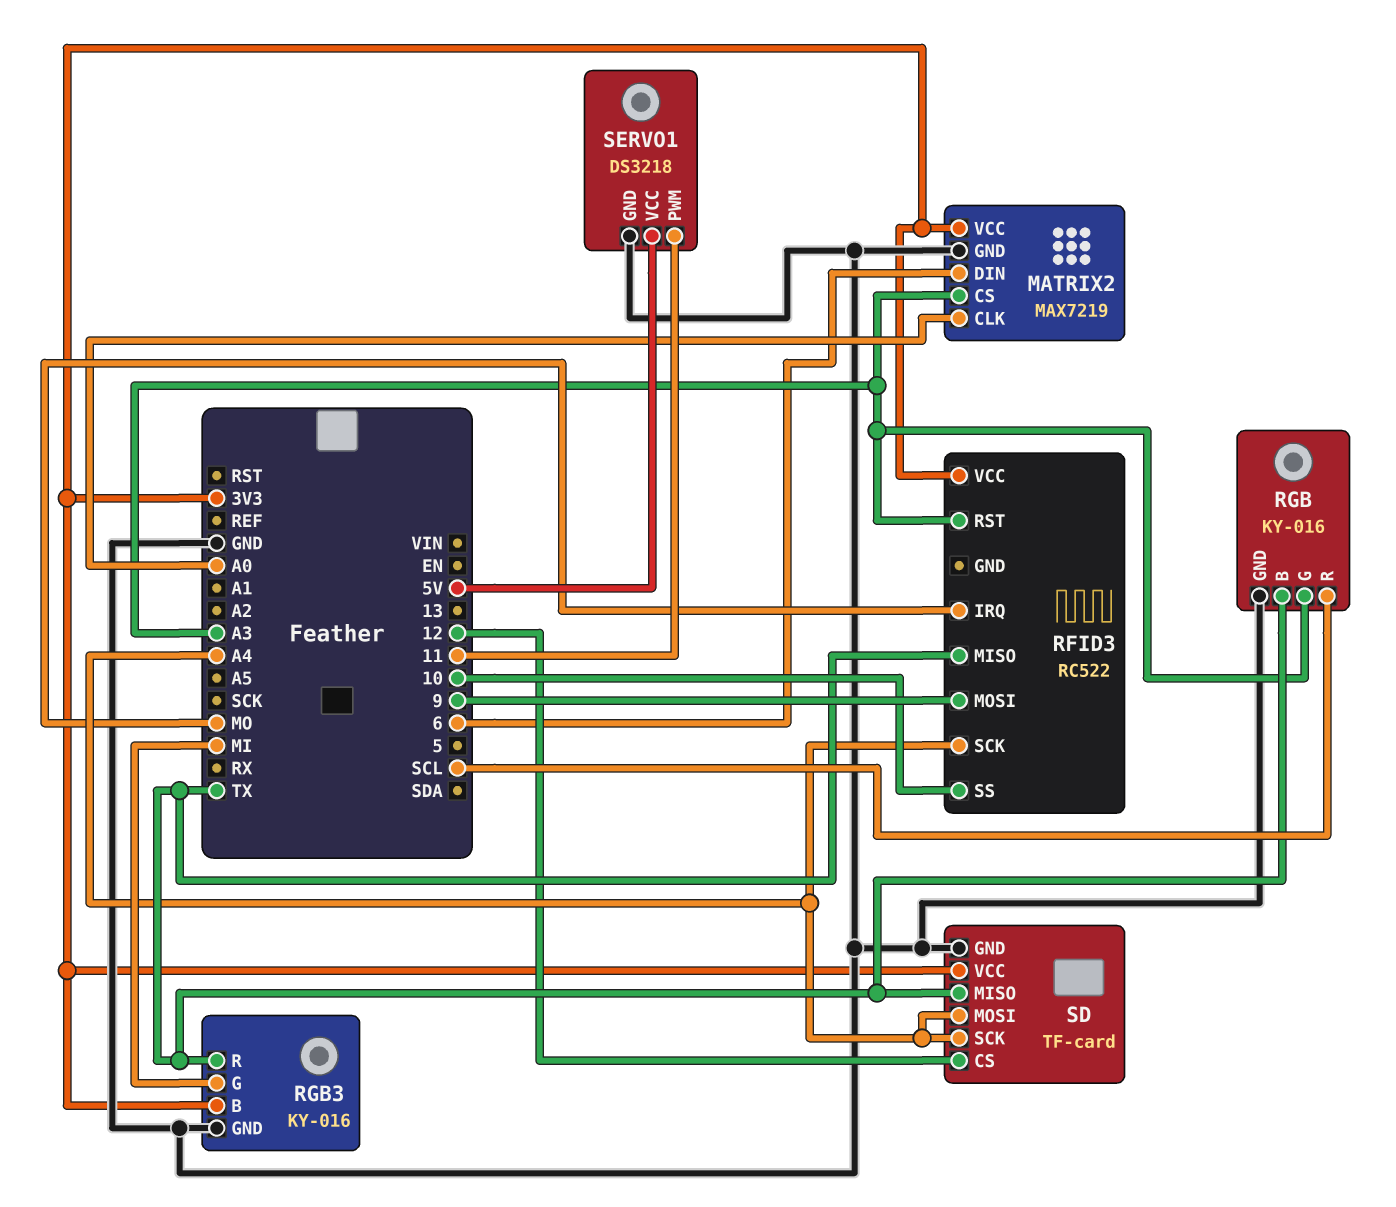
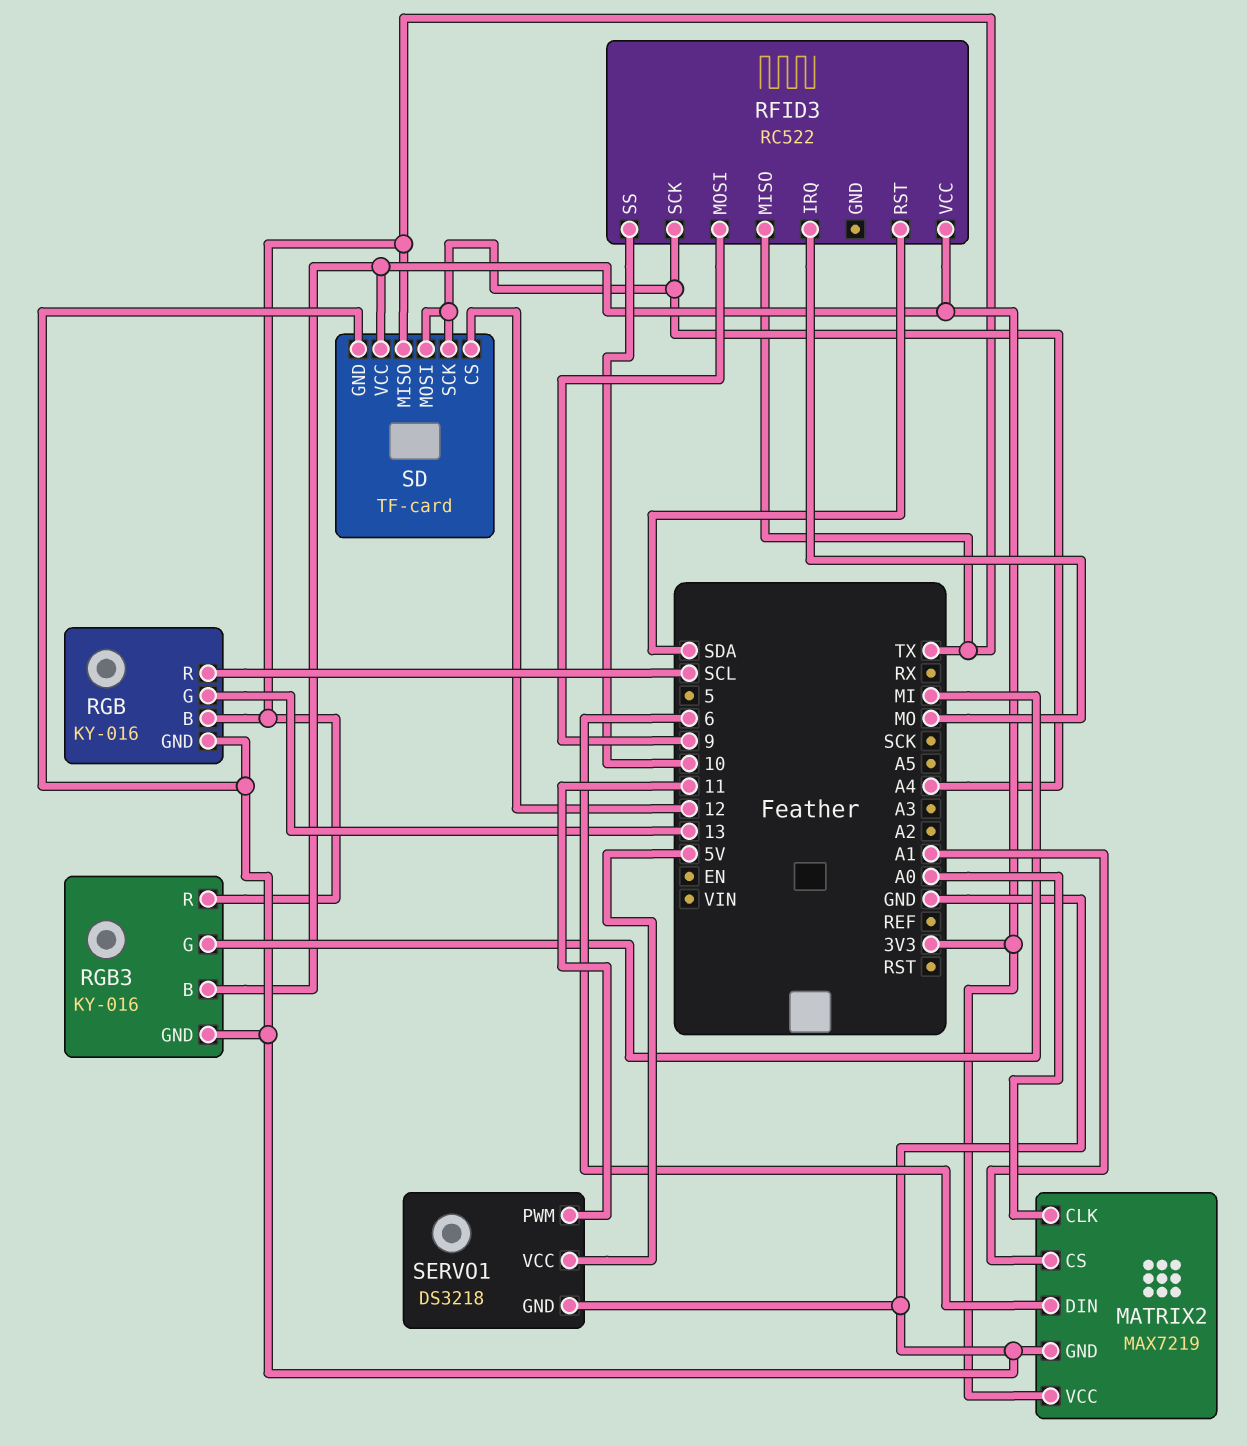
MATRIX2 pin CS: A3 -> A1
RFID3 pin RST: A3 -> SDA
RGB pin G: A3 -> 13

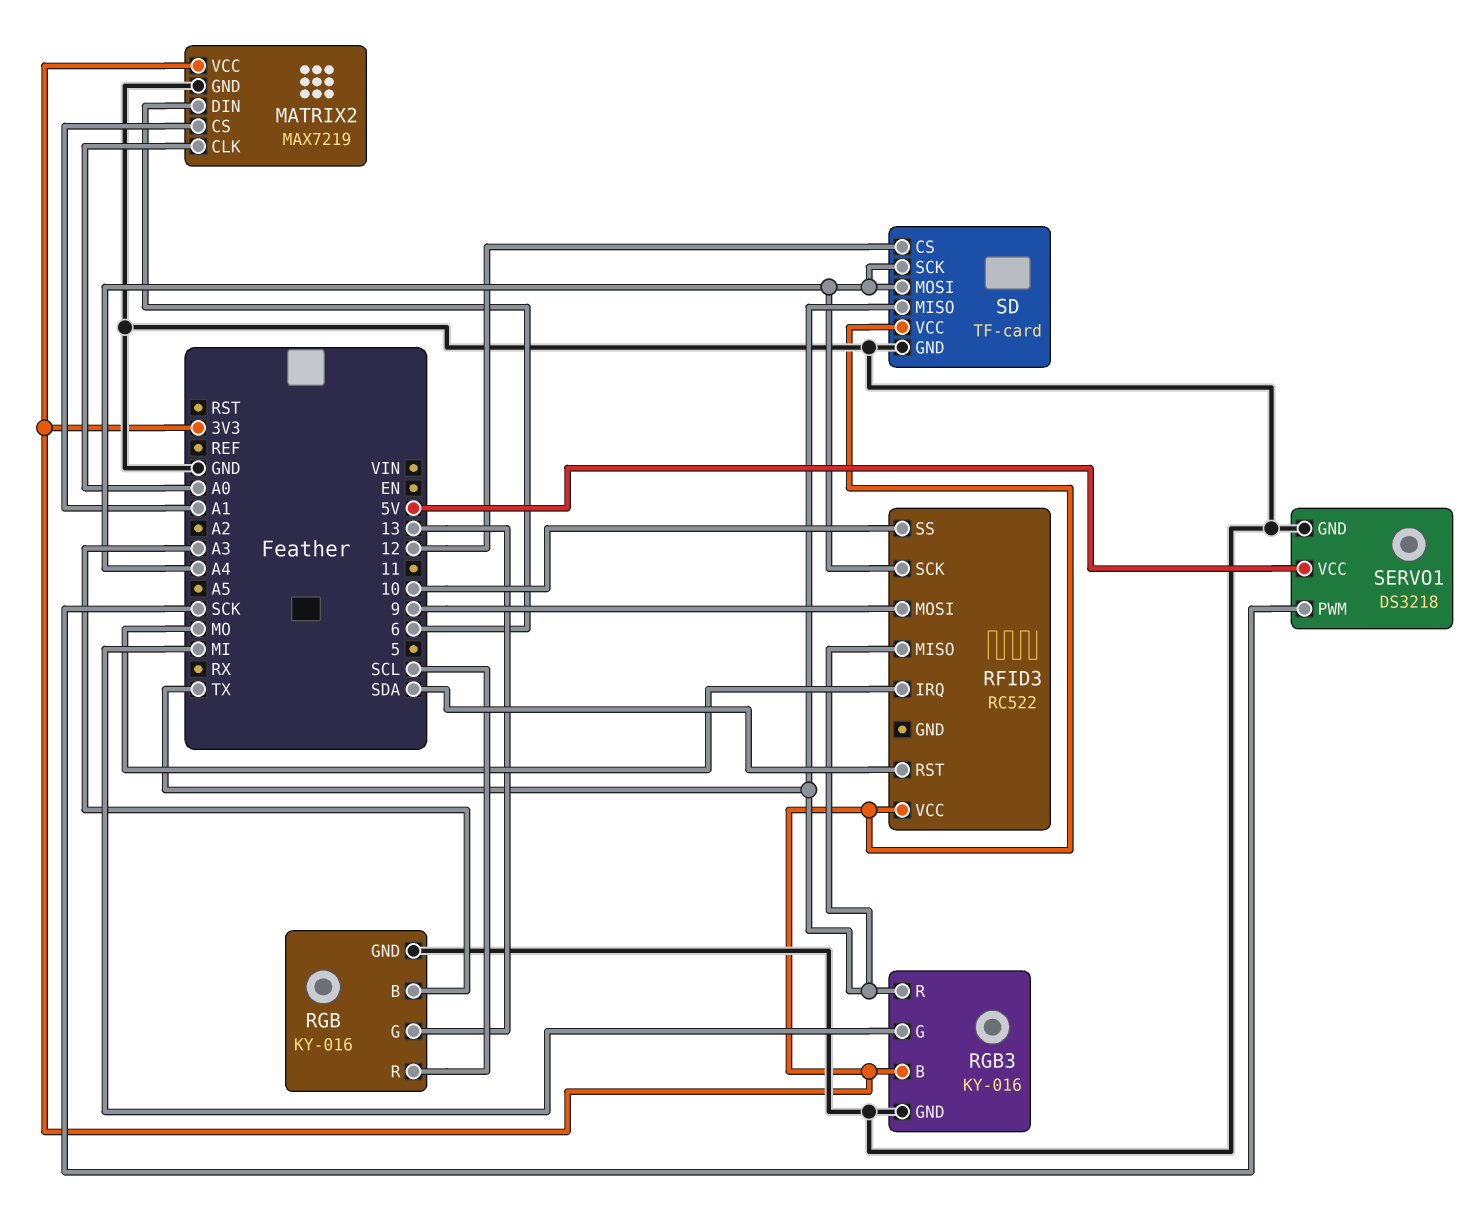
RGB pin B: TX -> A3
SERVO1 pin PWM: 11 -> SCK

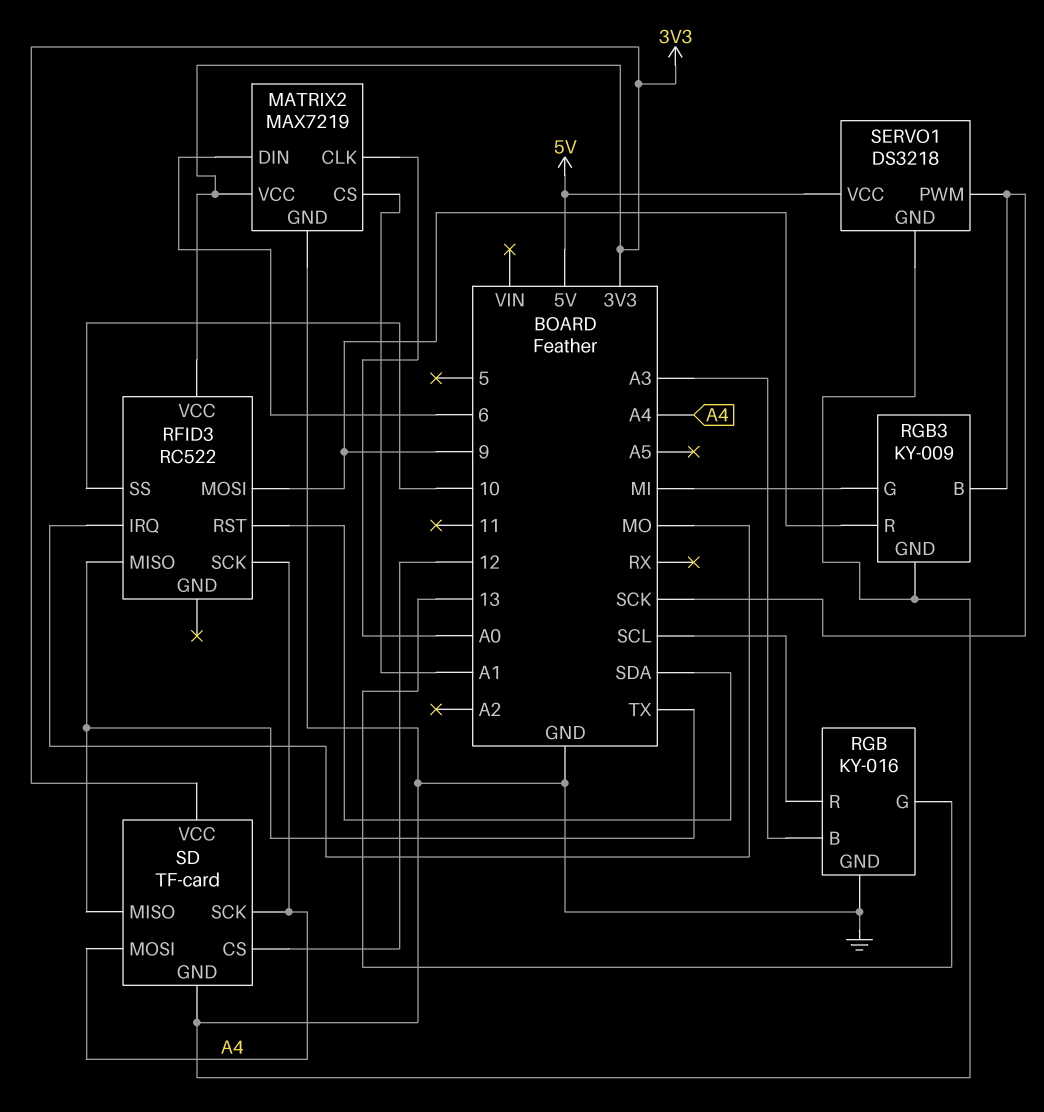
RGB3: KY-016 -> KY-009
RGB3 pin B: 3V3 -> SCK
RGB3 pin R: TX -> 9

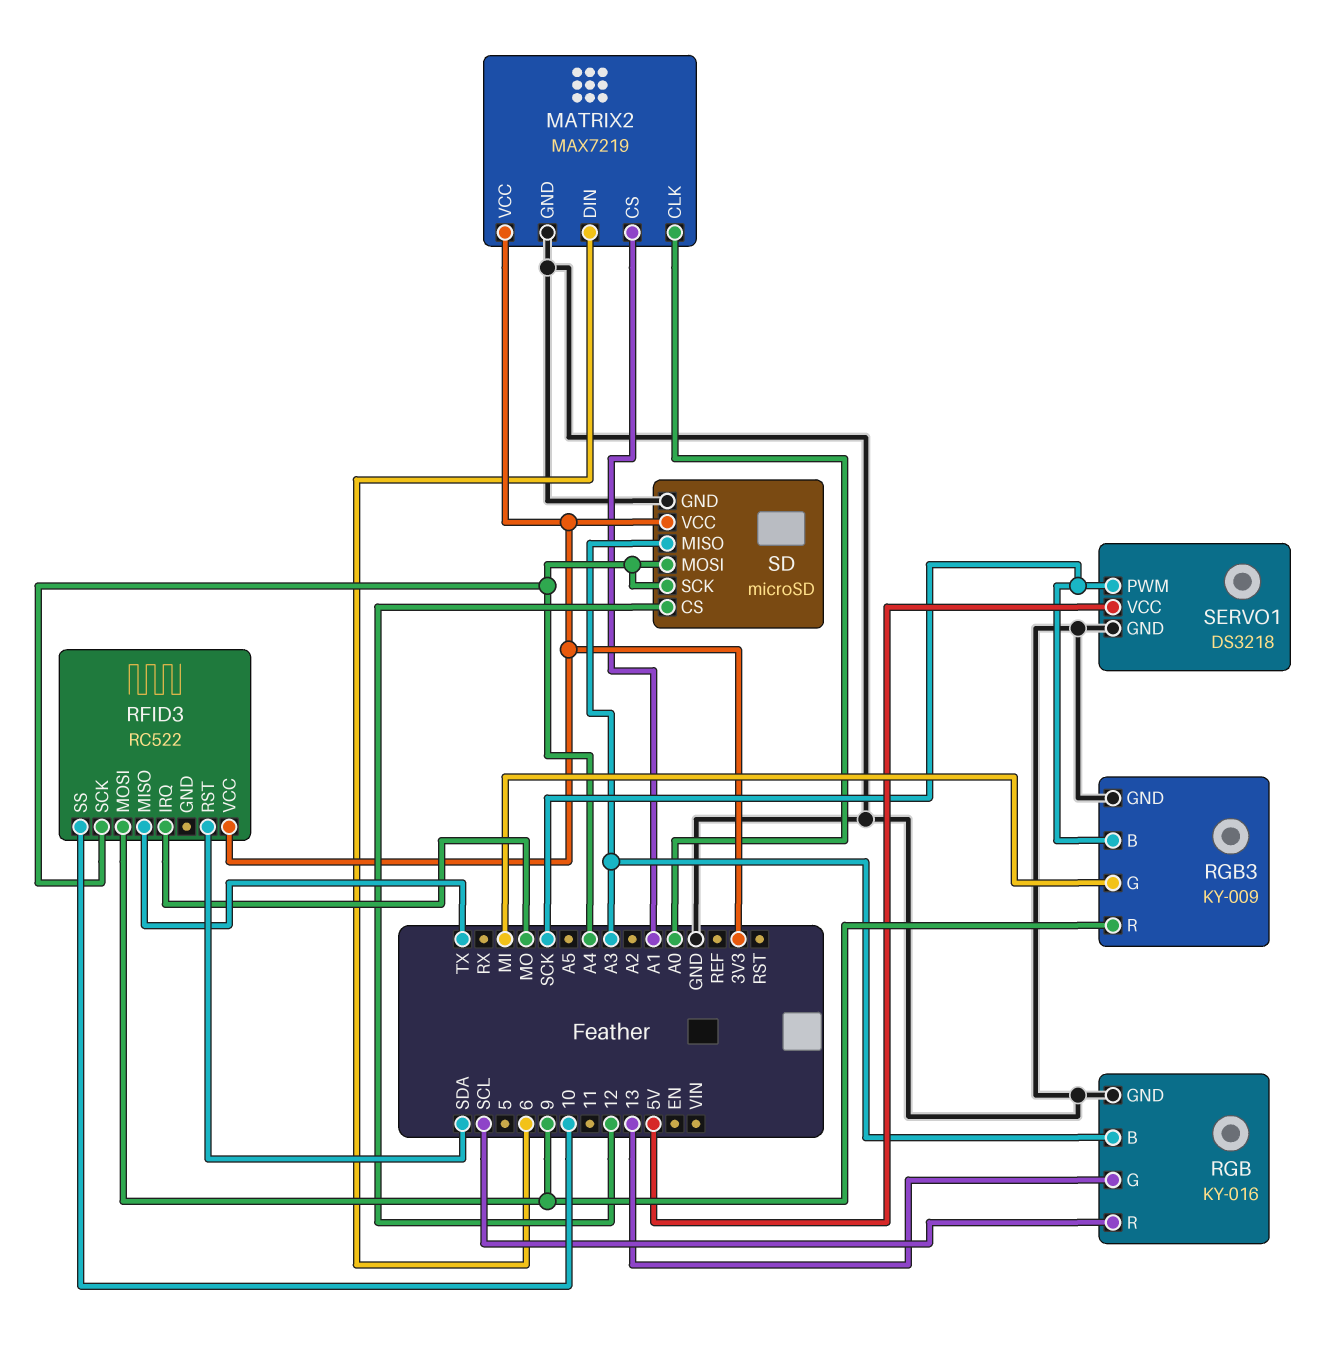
SD: TF-card -> microSD
SD pin MISO: TX -> A3

